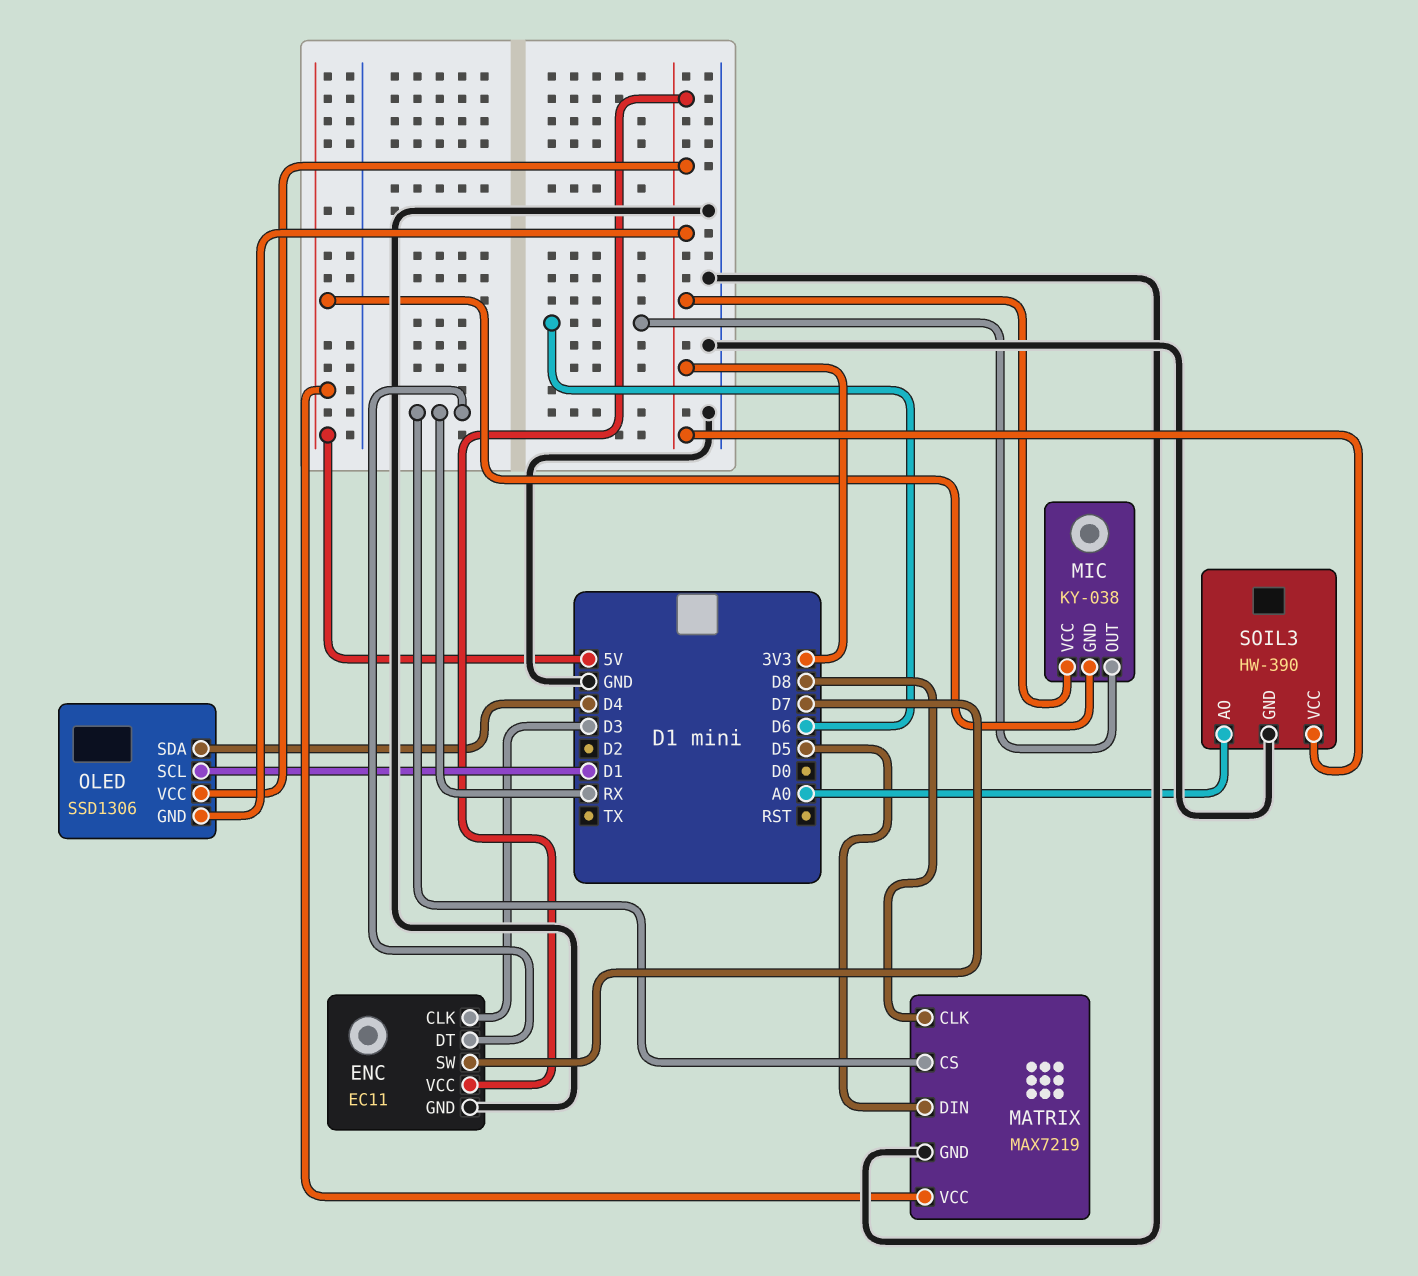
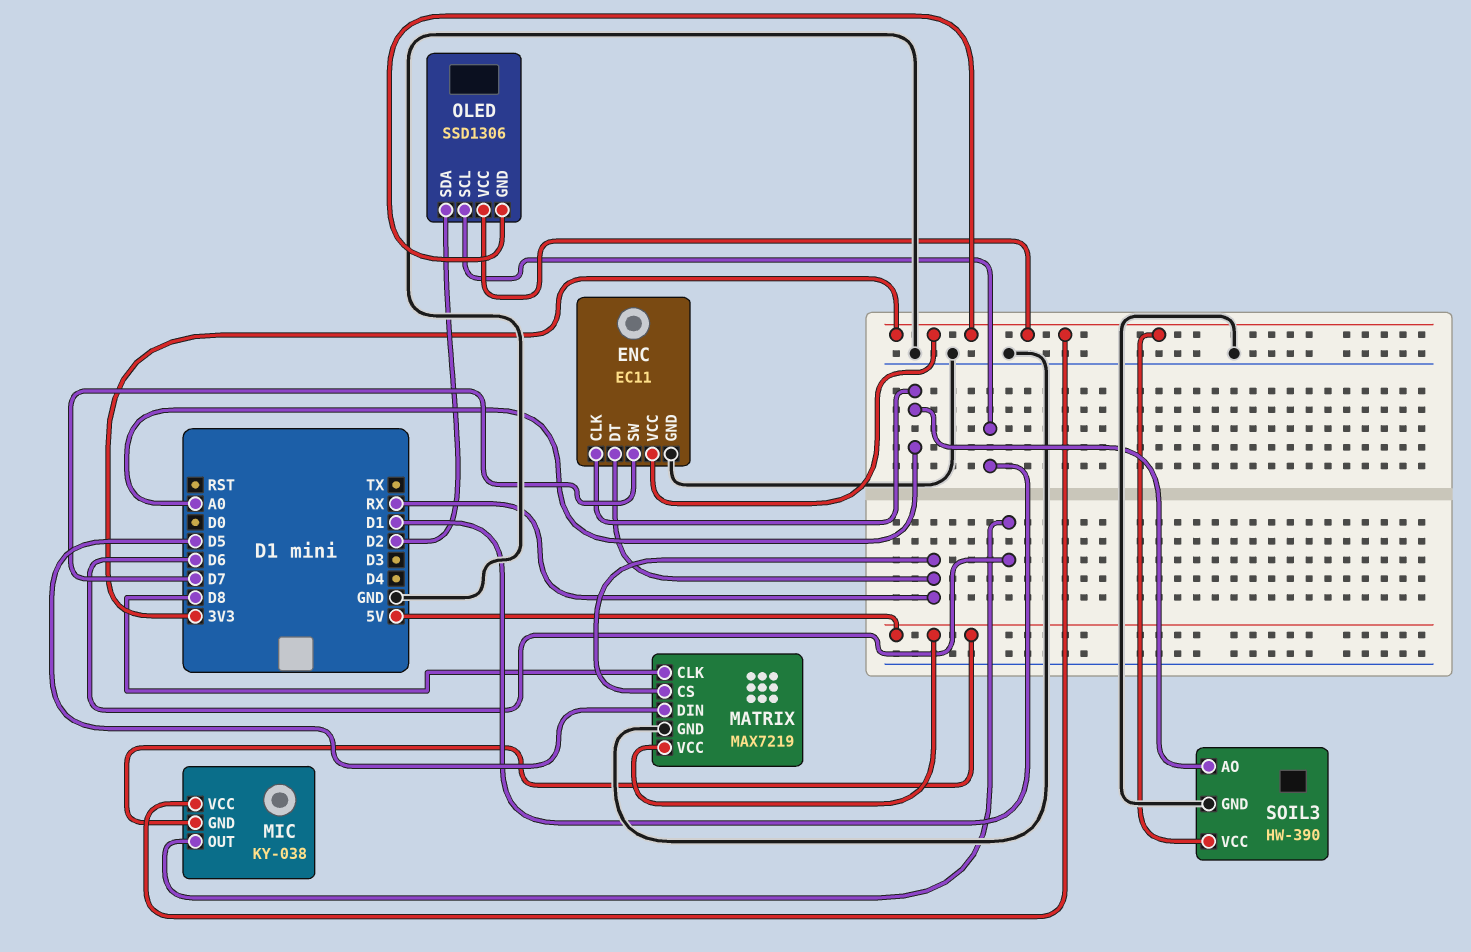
ENC pin CLK: D3 -> A0
OLED pin SDA: D4 -> D2

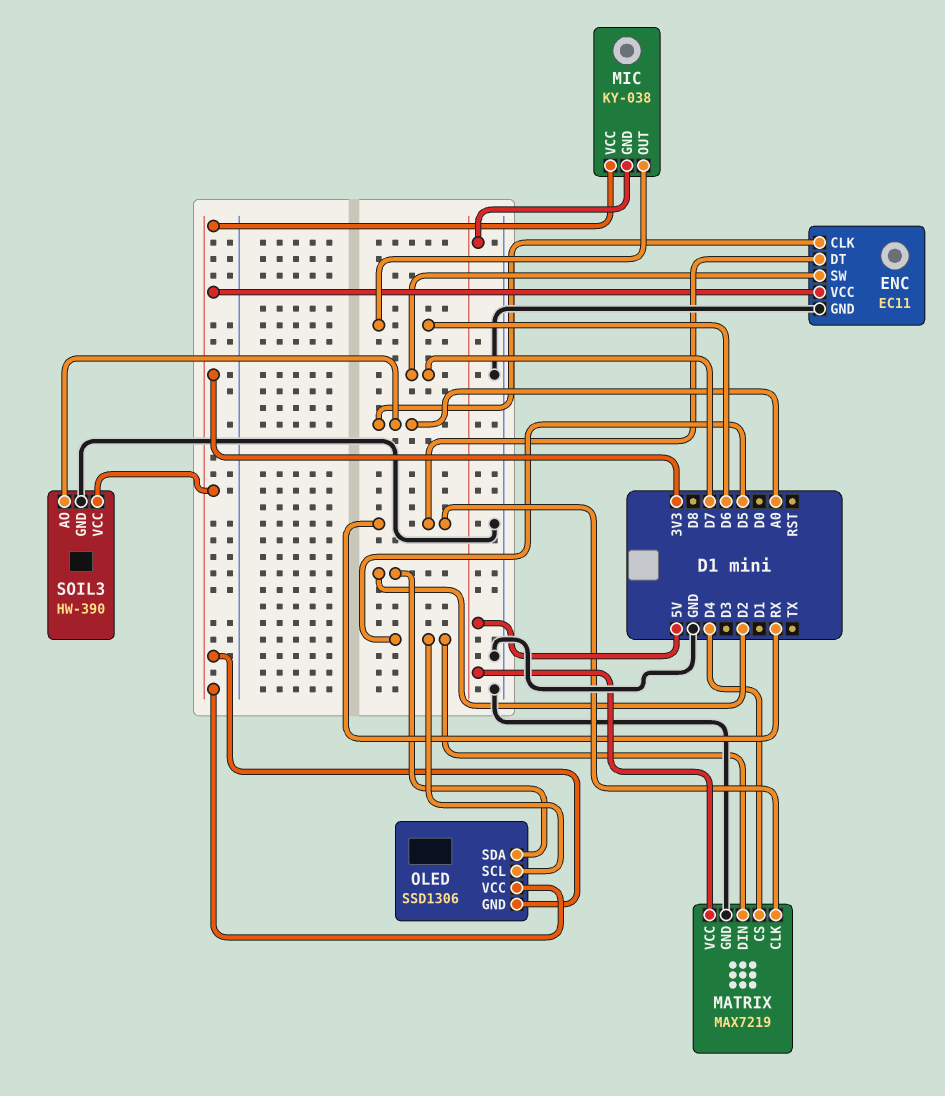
MATRIX pin CLK: D8 -> RX
MATRIX pin CS: RX -> D4
OLED pin SCL: D1 -> D5

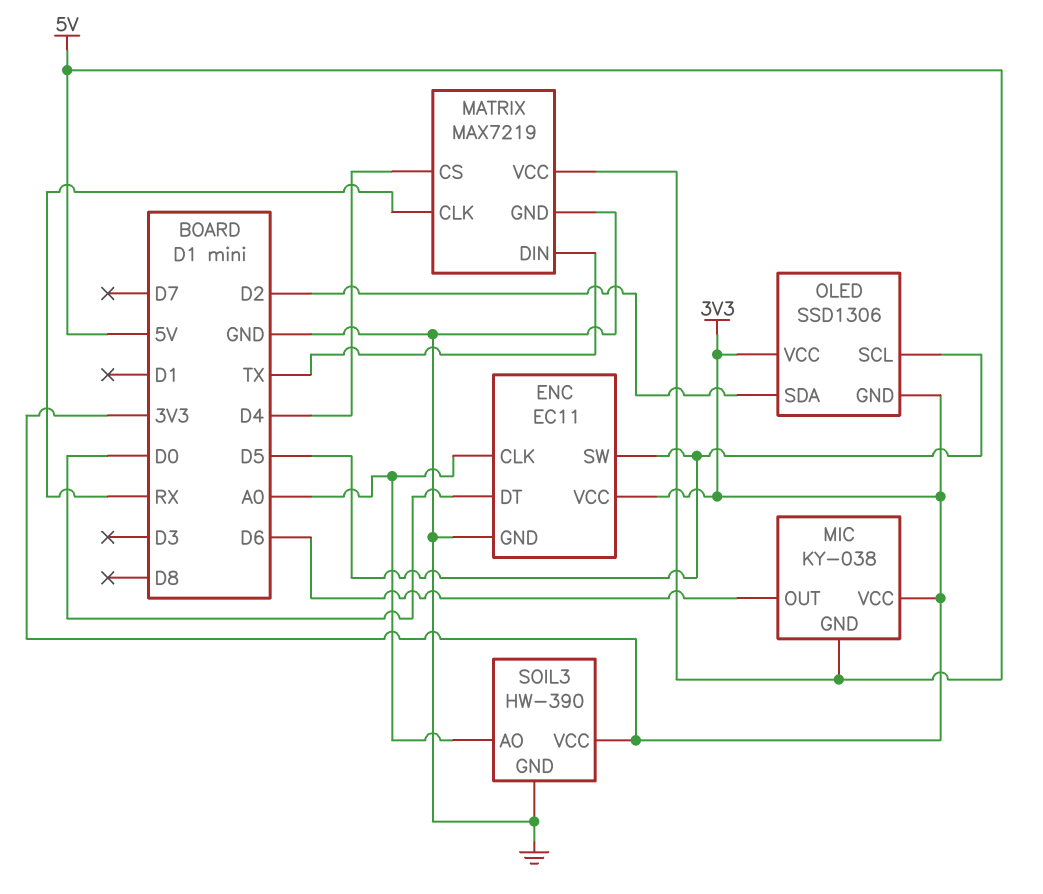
ENC pin DT: RX -> D0
ENC pin SW: D7 -> D5
MATRIX pin DIN: D5 -> TX

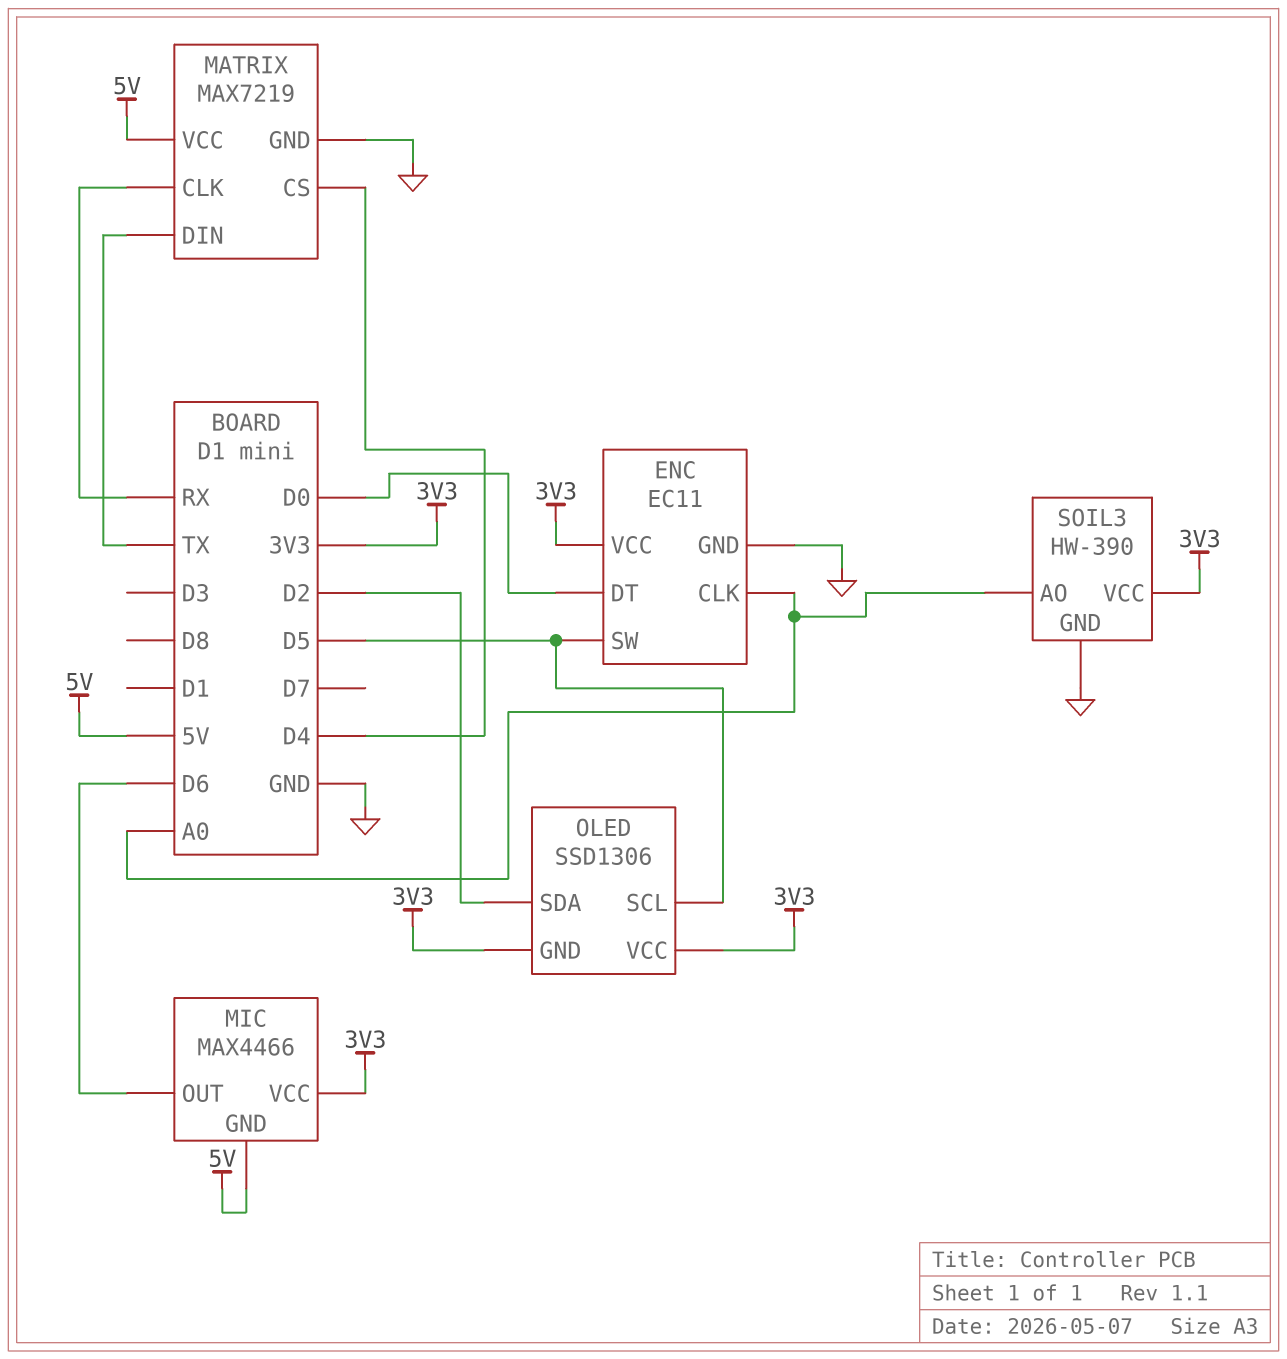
MIC: KY-038 -> MAX4466

